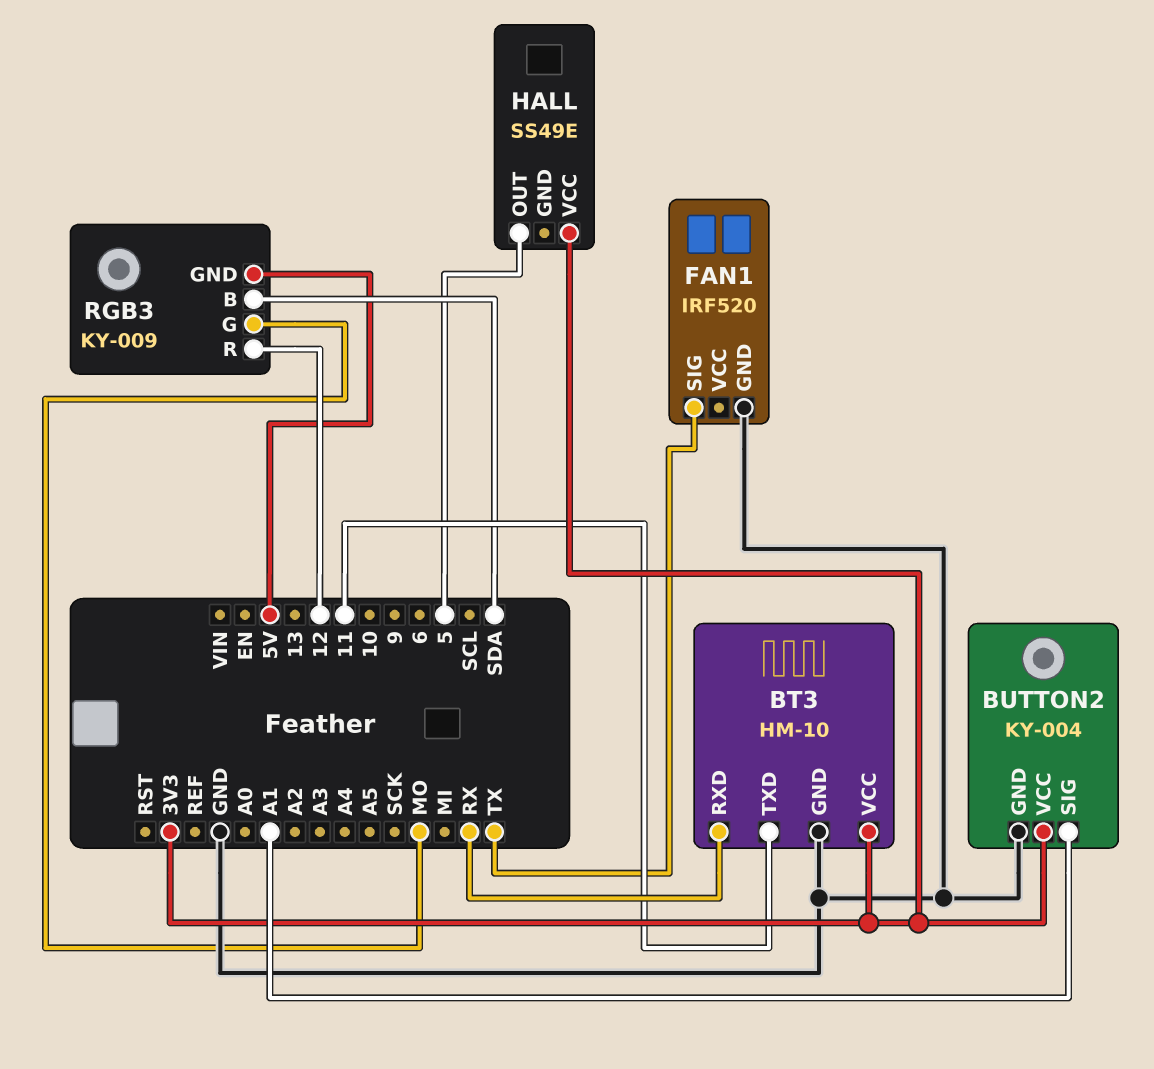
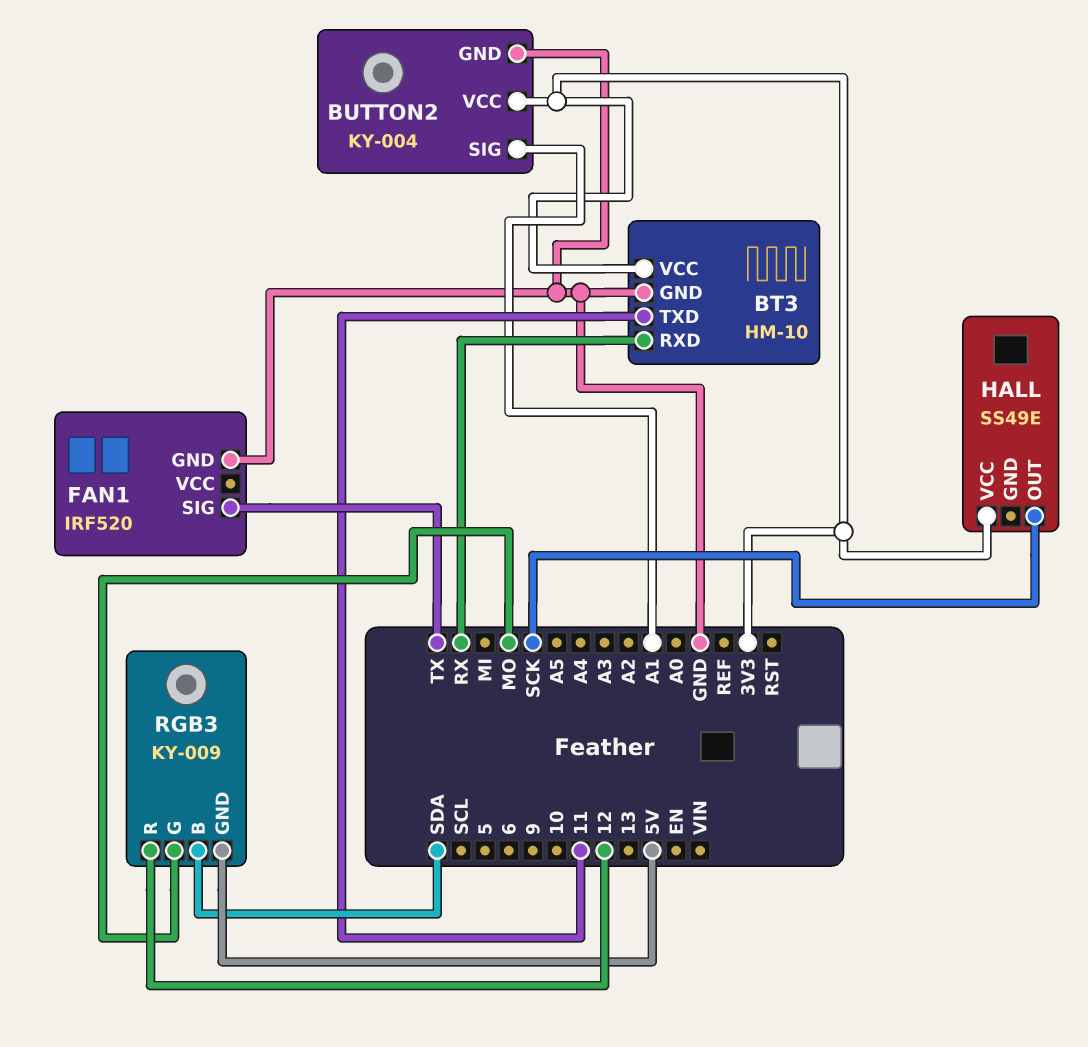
HALL pin OUT: 5 -> SCK

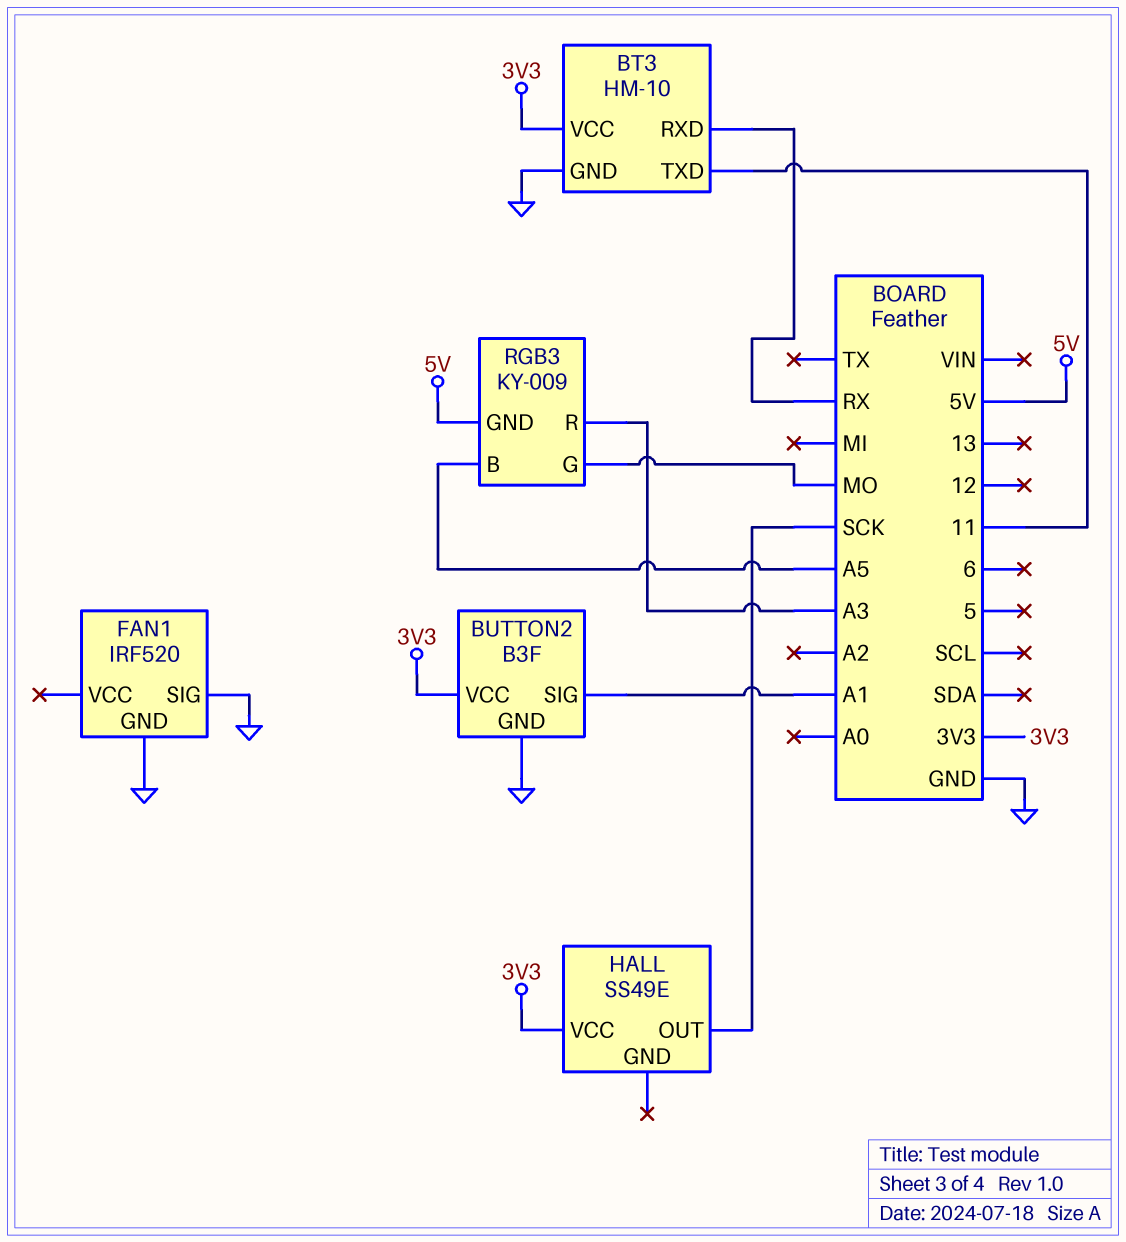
BUTTON2: KY-004 -> B3F
FAN1 pin SIG: TX -> GND
RGB3 pin B: SDA -> A5
RGB3 pin R: 12 -> A3

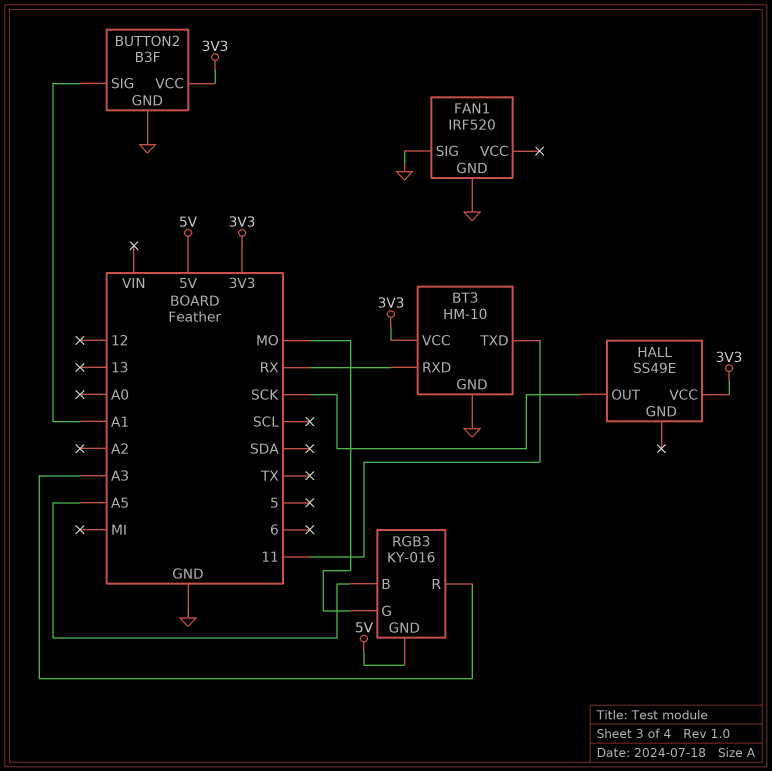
RGB3: KY-009 -> KY-016

